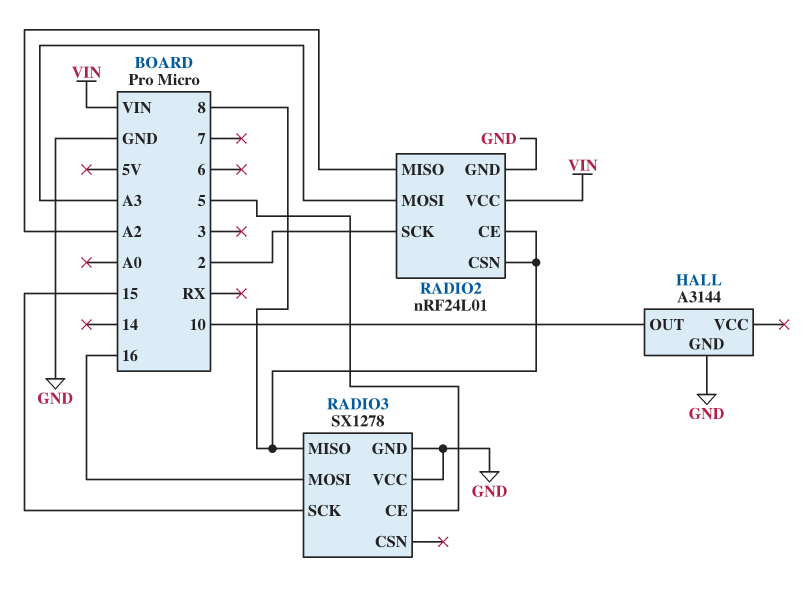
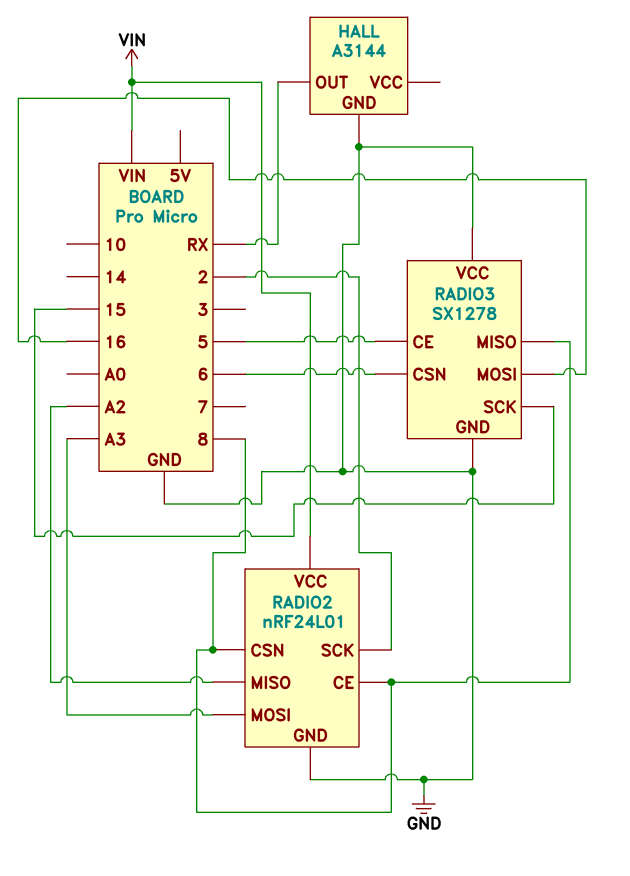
HALL pin OUT: 10 -> RX
RADIO3 pin CSN: none -> 6

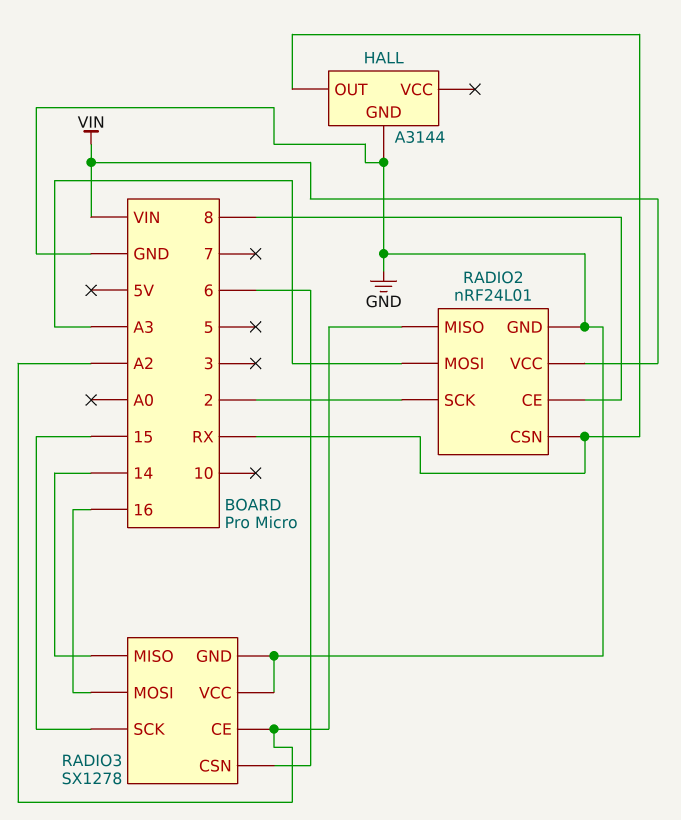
RADIO2 pin CSN: 8 -> RX
RADIO3 pin CE: 5 -> A2
RADIO3 pin MISO: 8 -> 14

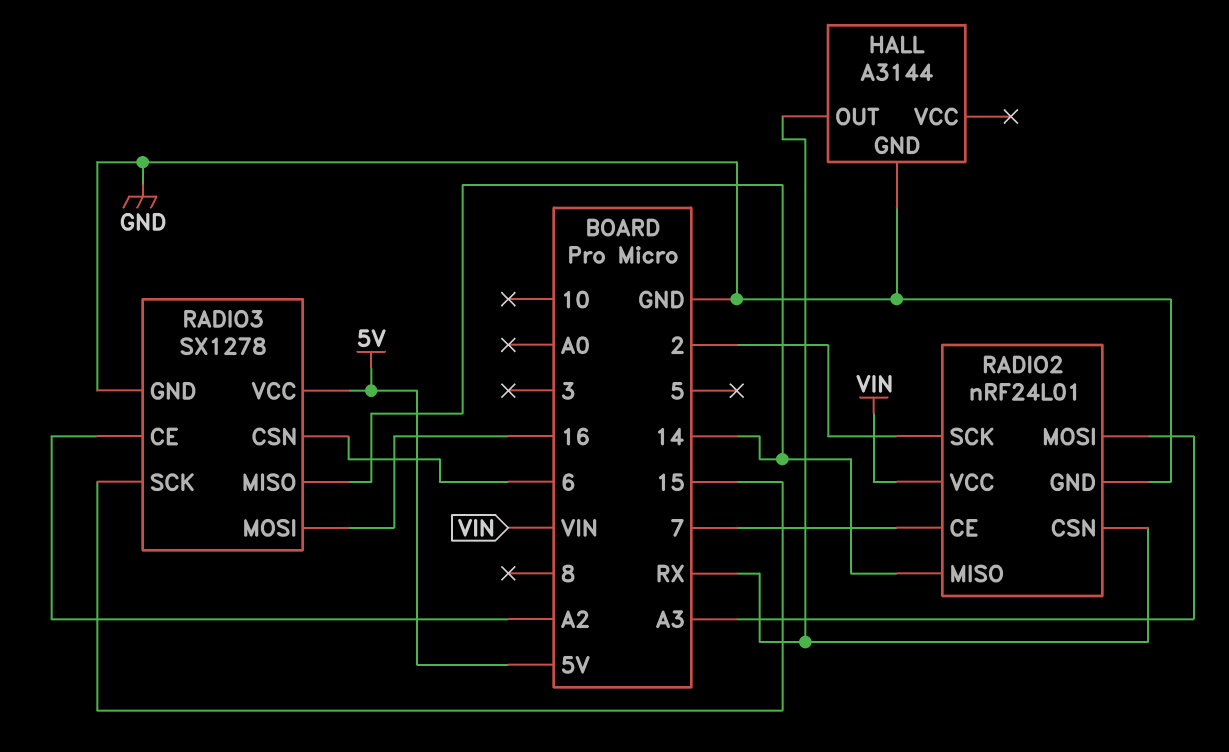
RADIO2 pin CE: 8 -> 7
RADIO2 pin MISO: A2 -> 14
RADIO3 pin VCC: GND -> 5V

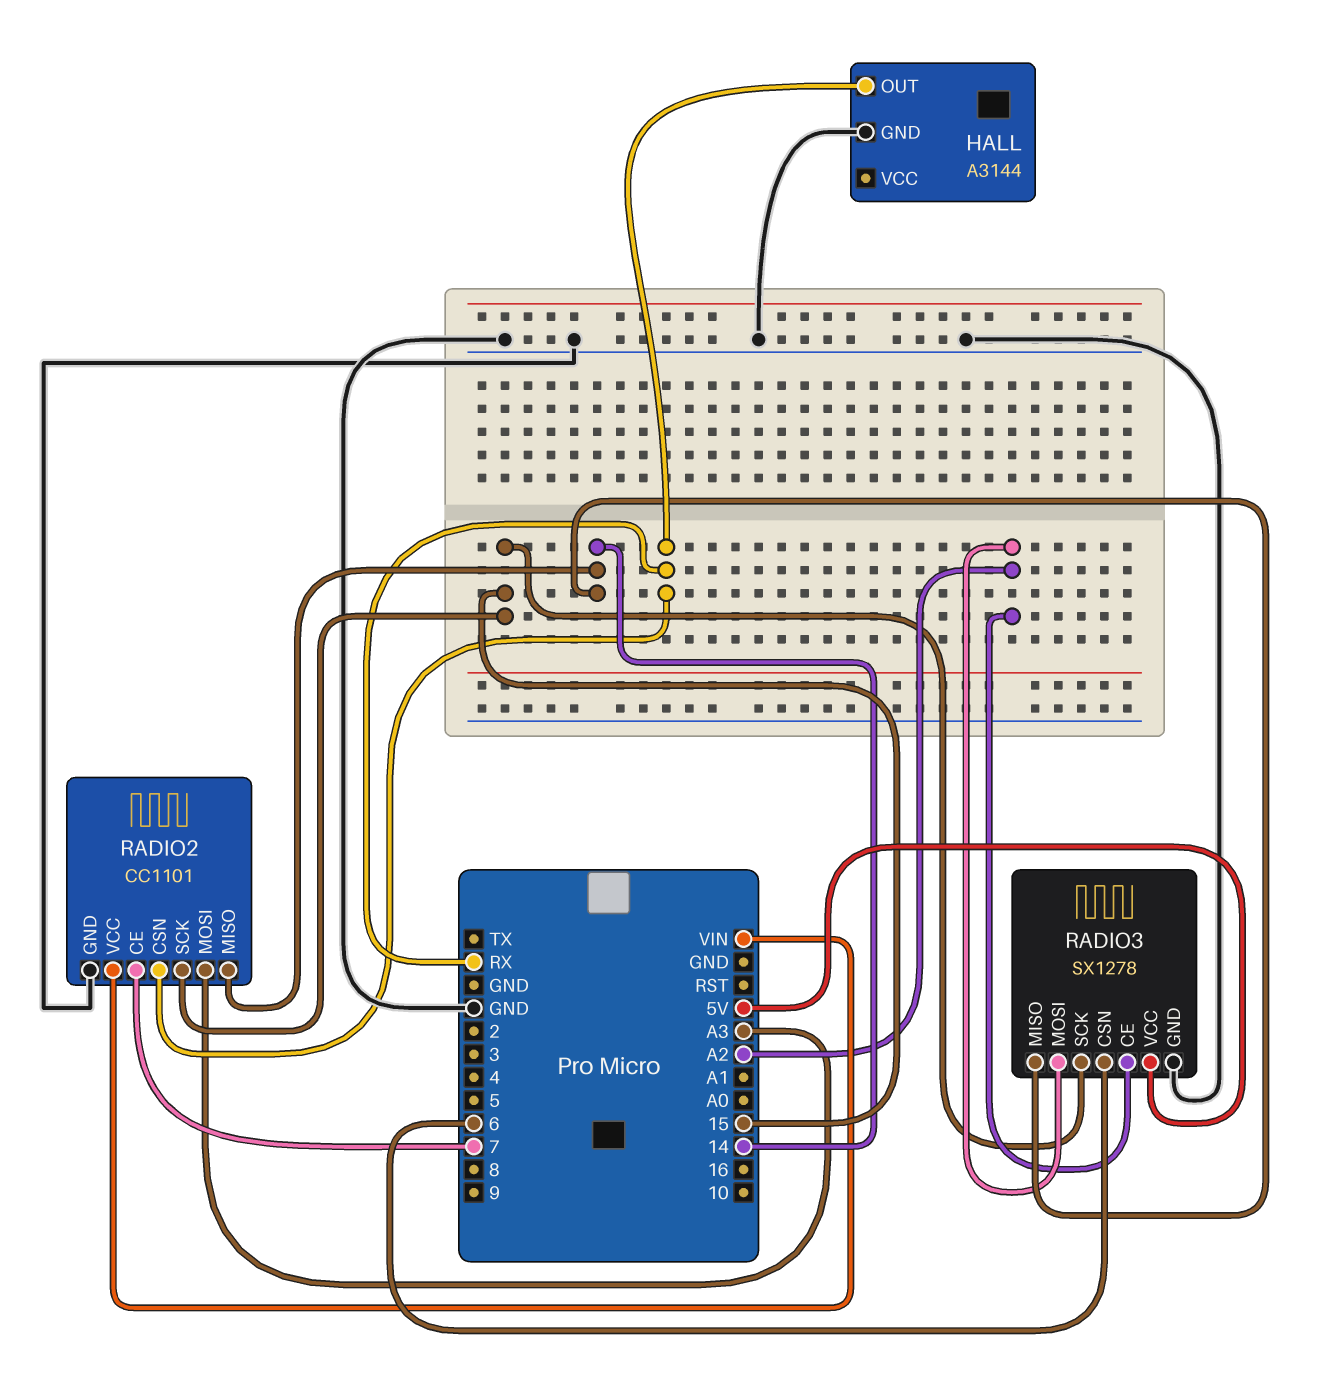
RADIO2: nRF24L01 -> CC1101
RADIO2 pin SCK: 2 -> 15
RADIO3 pin MOSI: 16 -> A2

